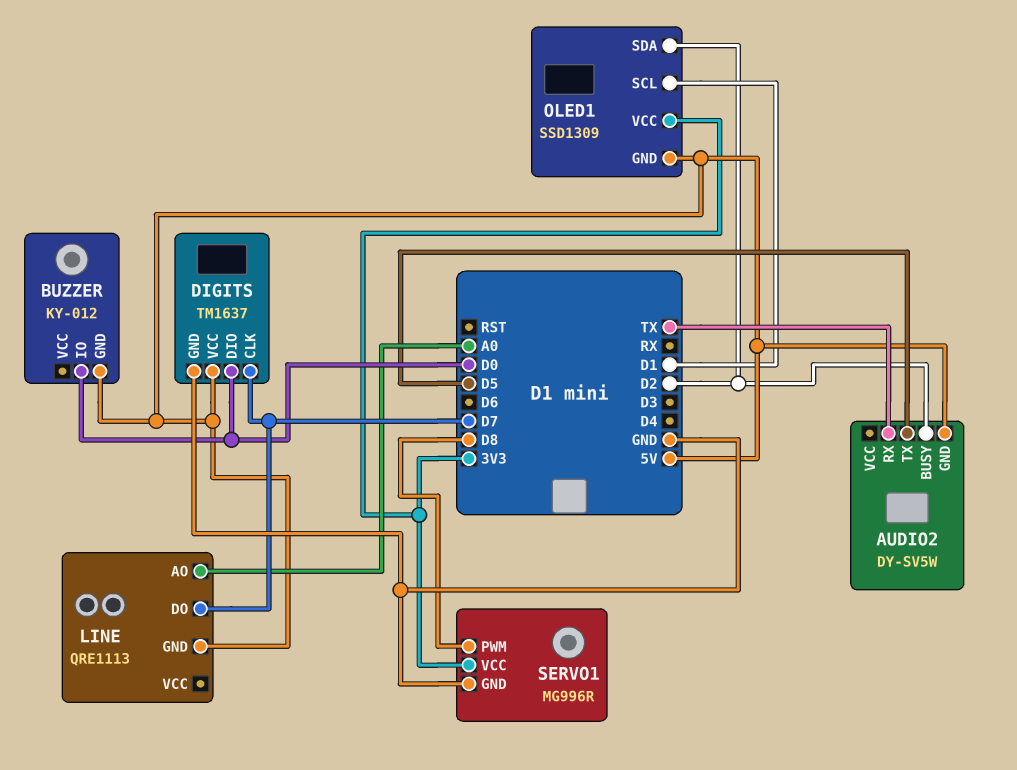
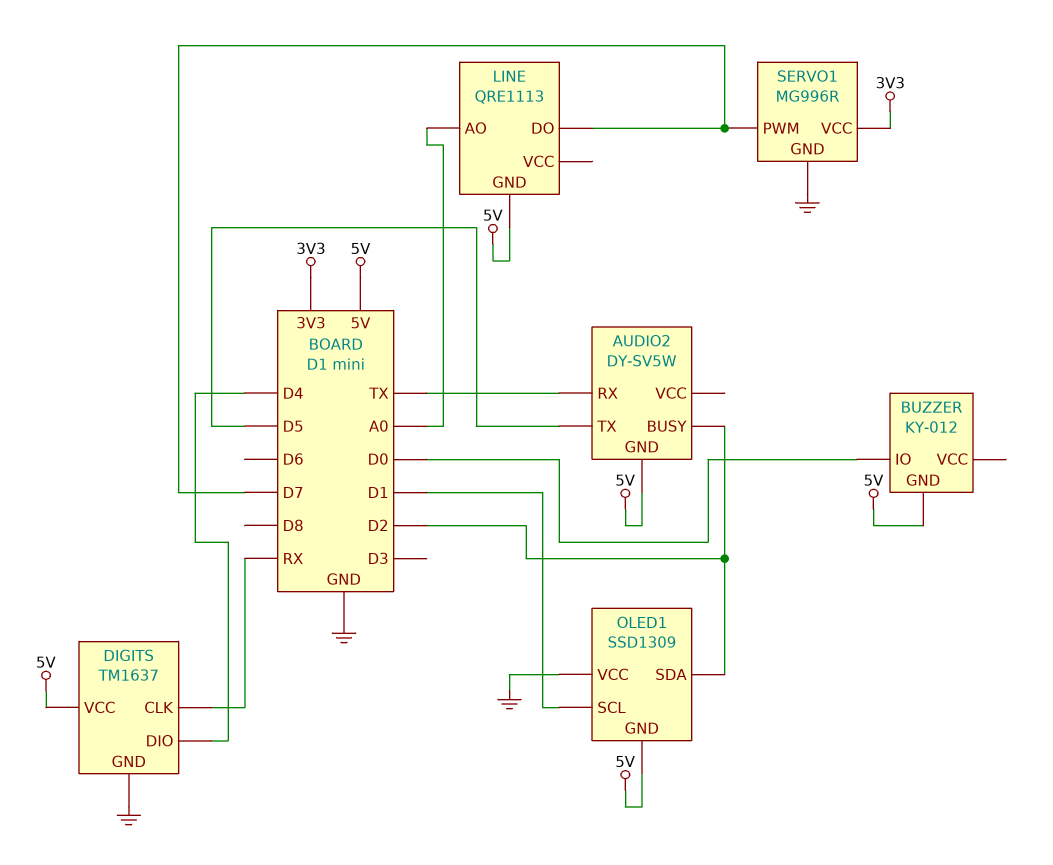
DIGITS pin CLK: D7 -> RX
DIGITS pin DIO: D0 -> D4
OLED1 pin VCC: 3V3 -> GND
SERVO1 pin PWM: D8 -> D7

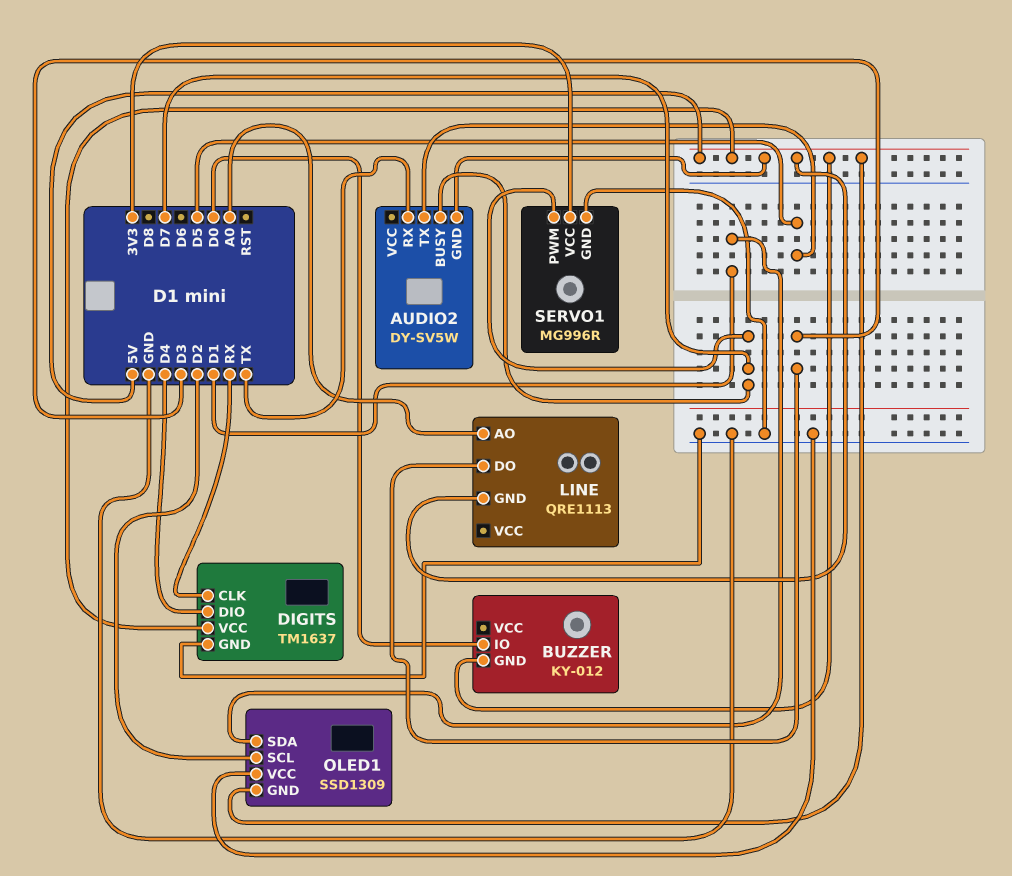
AUDIO2 pin BUSY: D2 -> D7
LINE pin DO: D7 -> D3
OLED1 pin SCL: D1 -> D2
OLED1 pin SDA: D2 -> D1

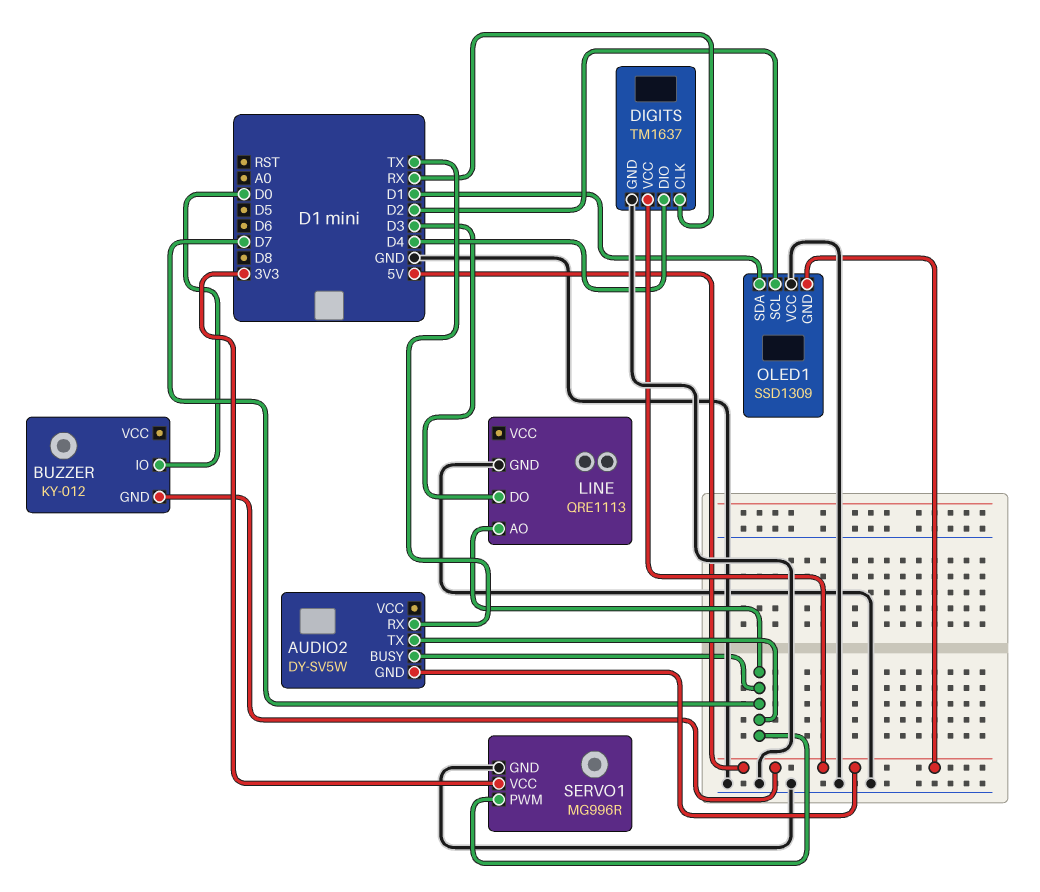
AUDIO2 pin TX: D5 -> D7
LINE pin AO: A0 -> D7
LINE pin GND: 5V -> GND

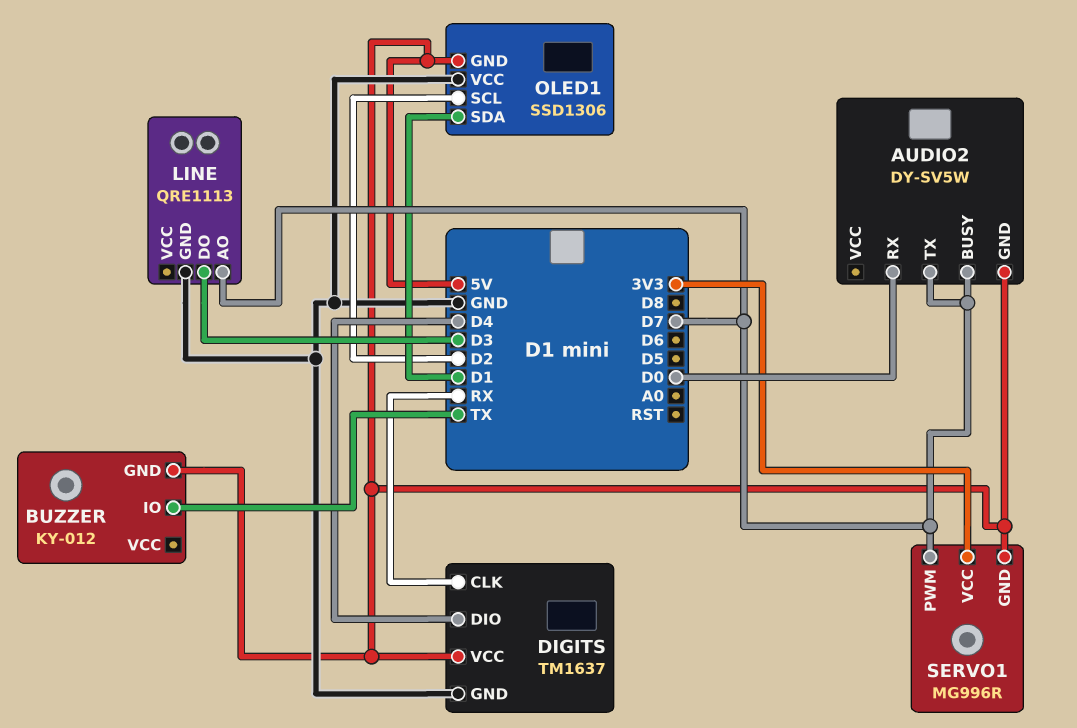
AUDIO2 pin RX: TX -> D0
BUZZER pin IO: D0 -> TX
OLED1: SSD1309 -> SSD1306
SERVO1 pin GND: GND -> 5V

